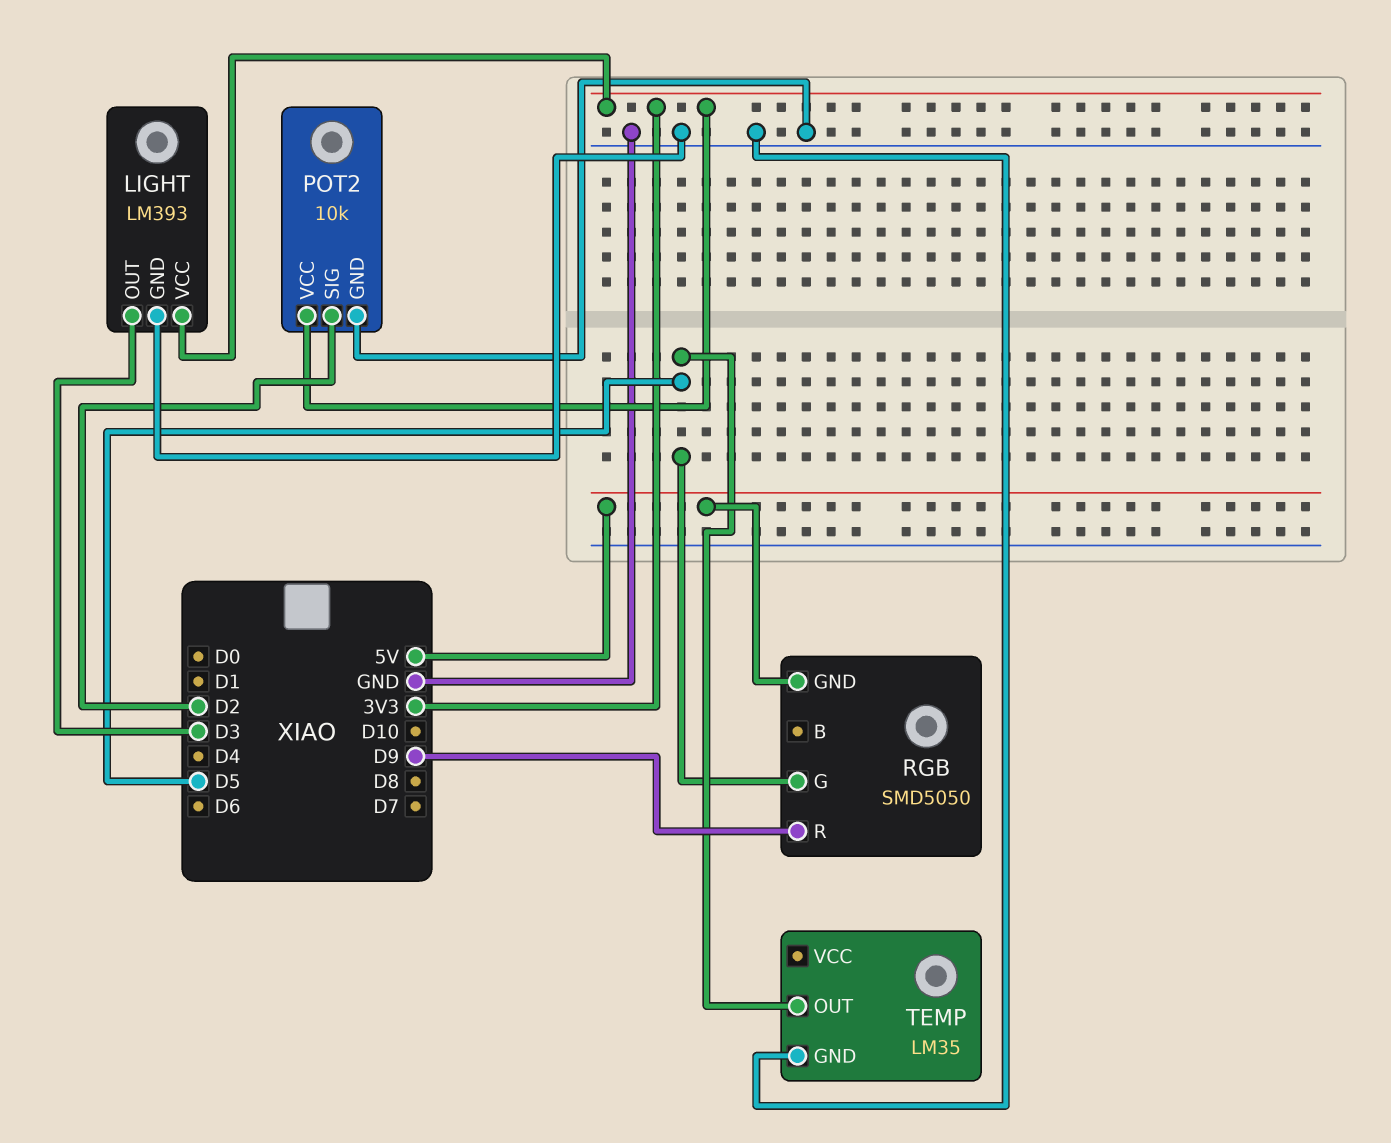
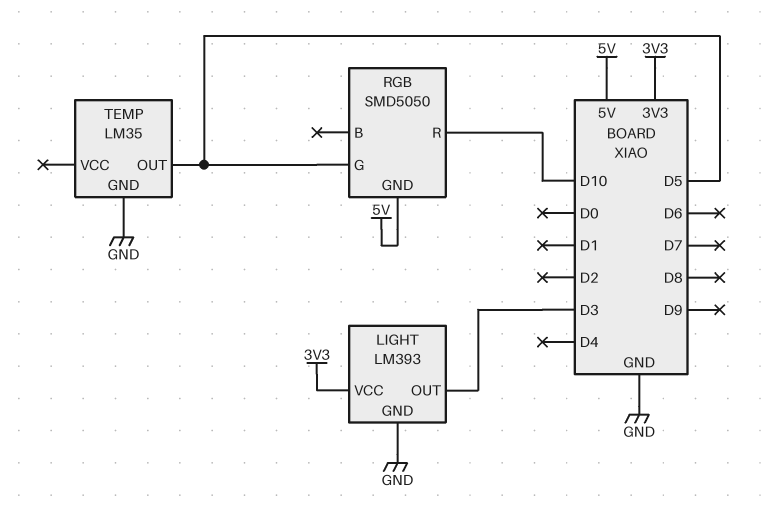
POT2: 10k -> none
POT2 pin GND: GND -> none
POT2 pin SIG: D2 -> none
POT2 pin VCC: 3V3 -> none
RGB pin R: D9 -> D10

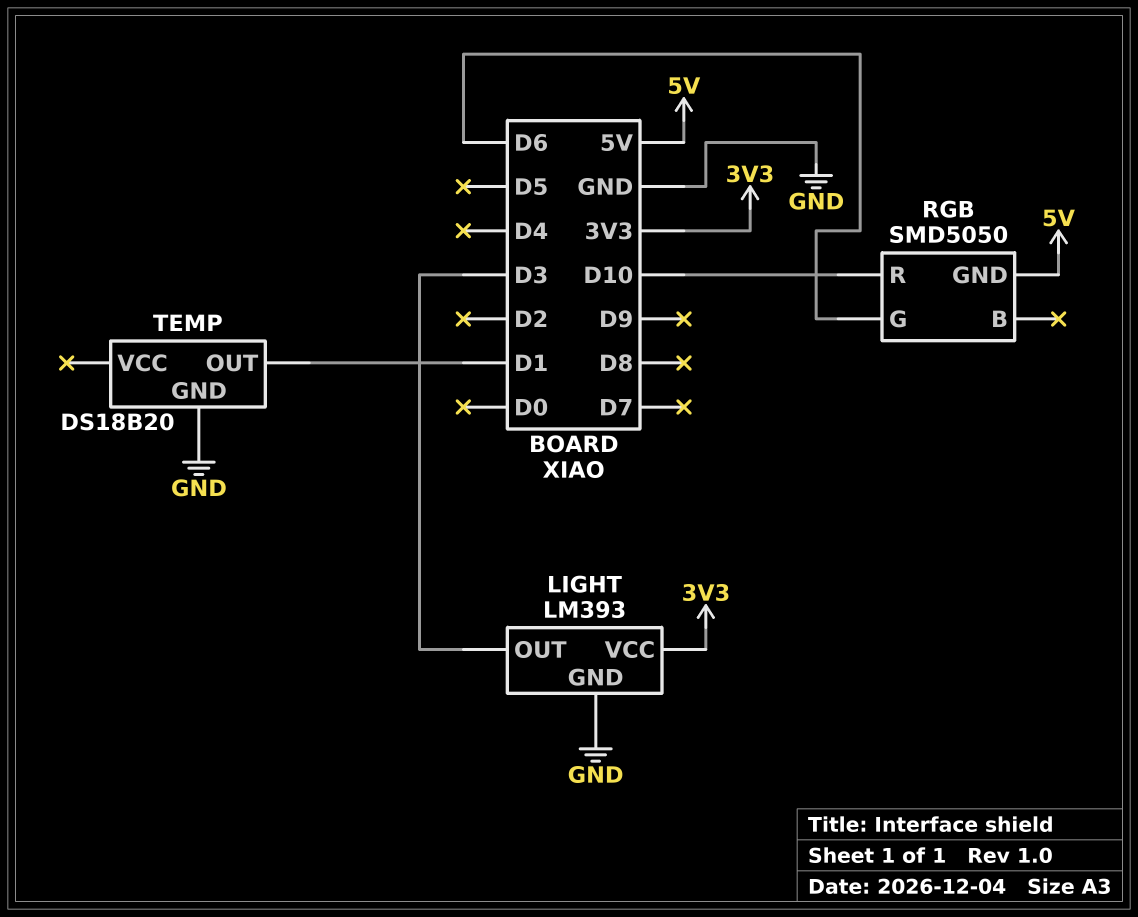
RGB pin G: D5 -> D6
TEMP: LM35 -> DS18B20
TEMP pin OUT: D5 -> D1

